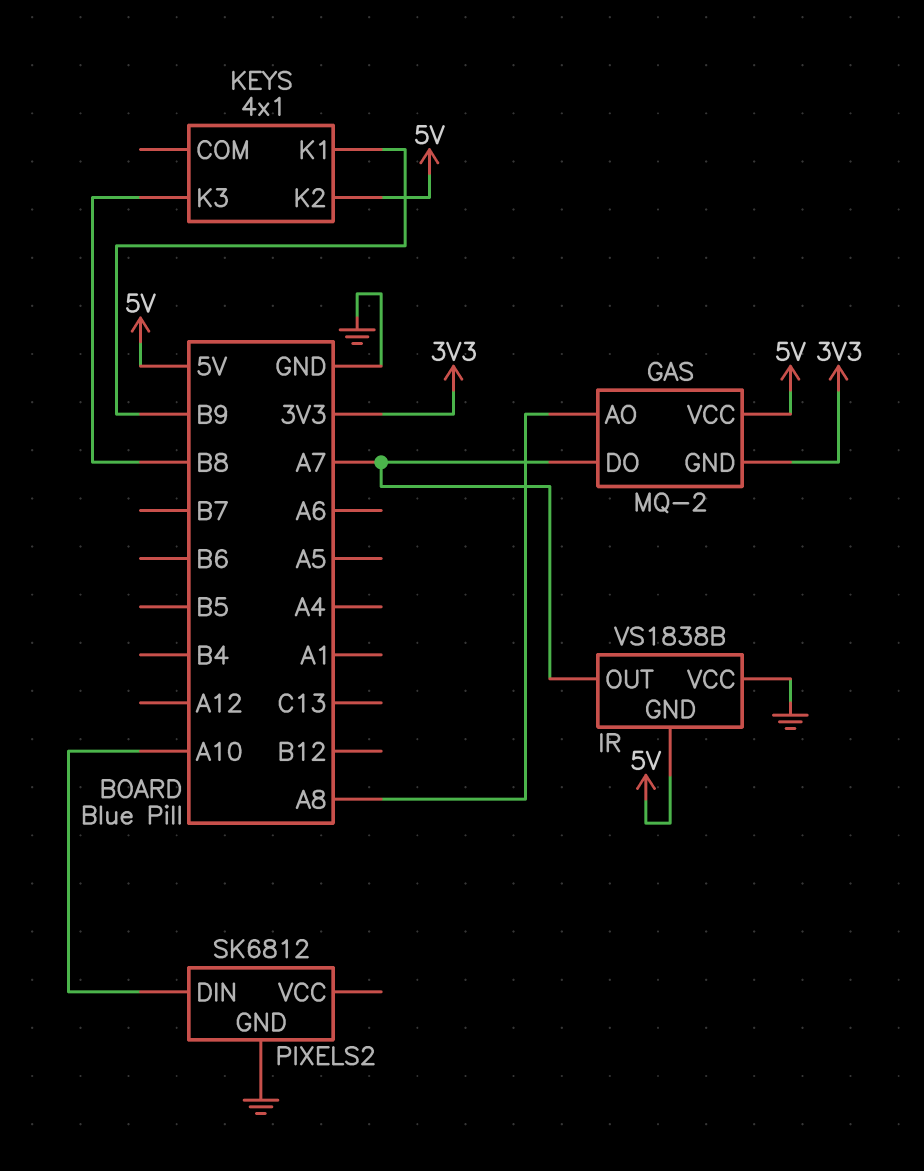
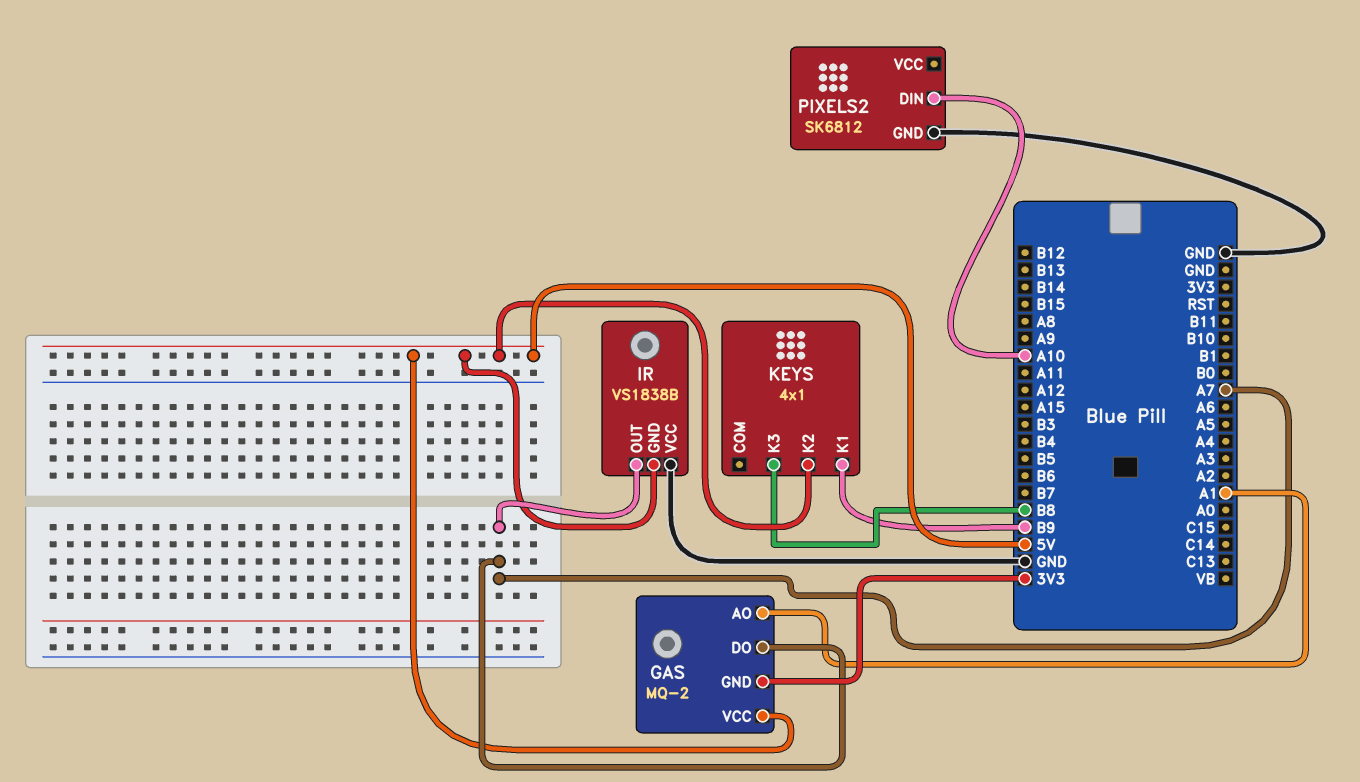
GAS pin AO: A8 -> A1

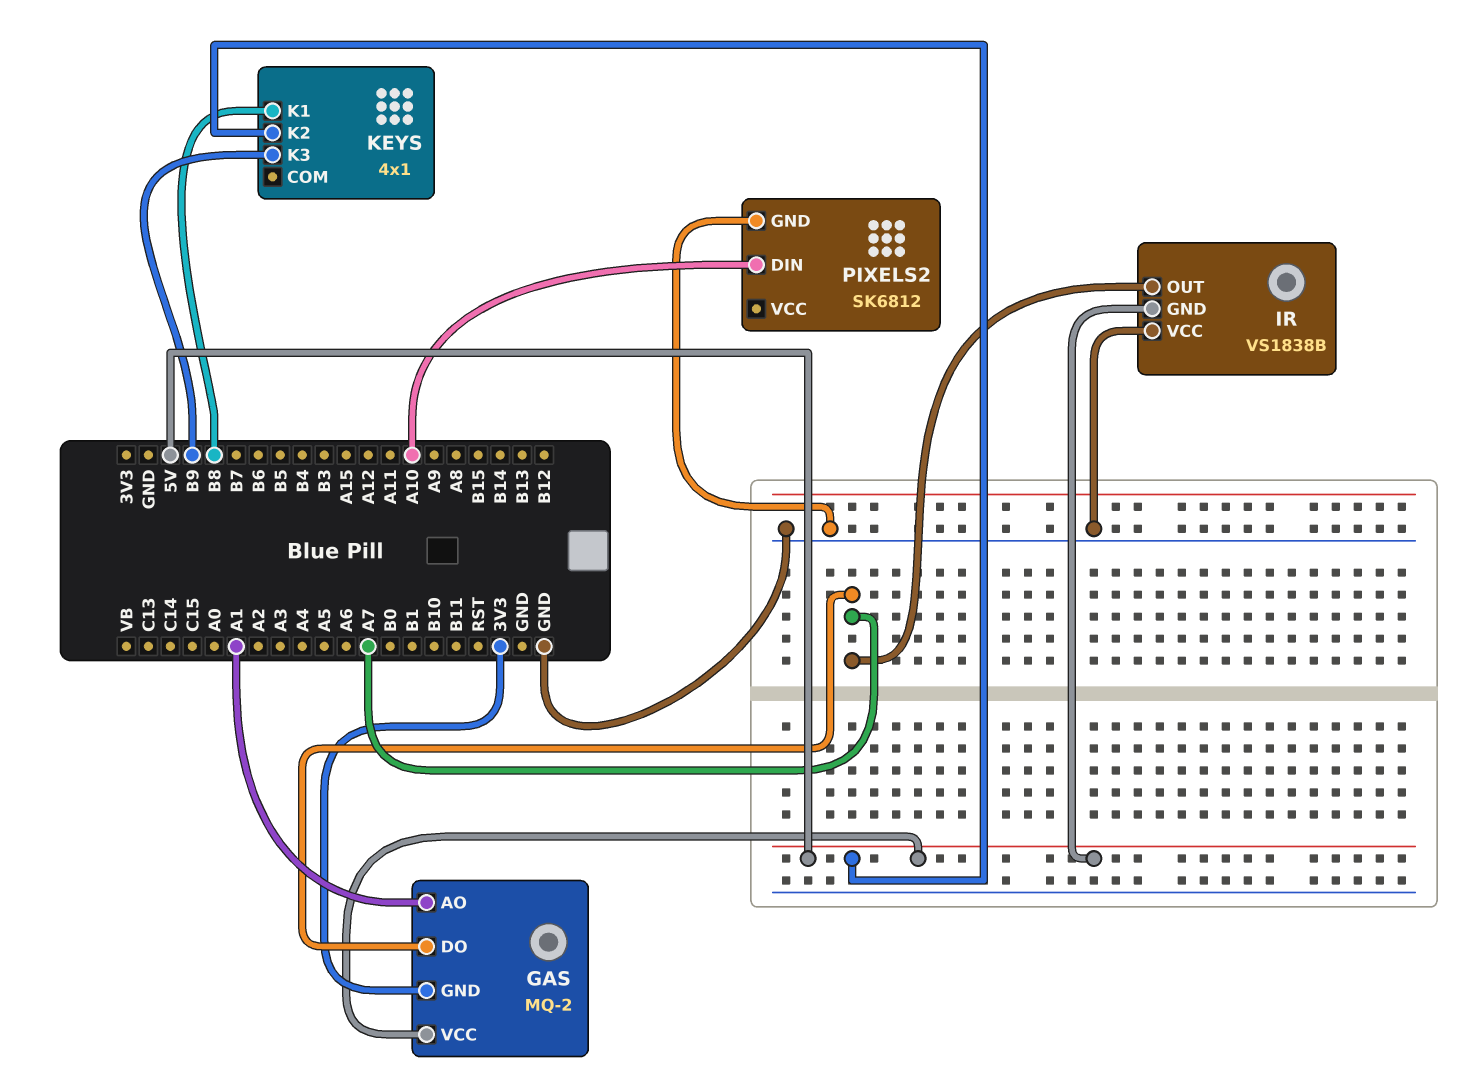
KEYS pin K1: B9 -> B8
KEYS pin K3: B8 -> B9

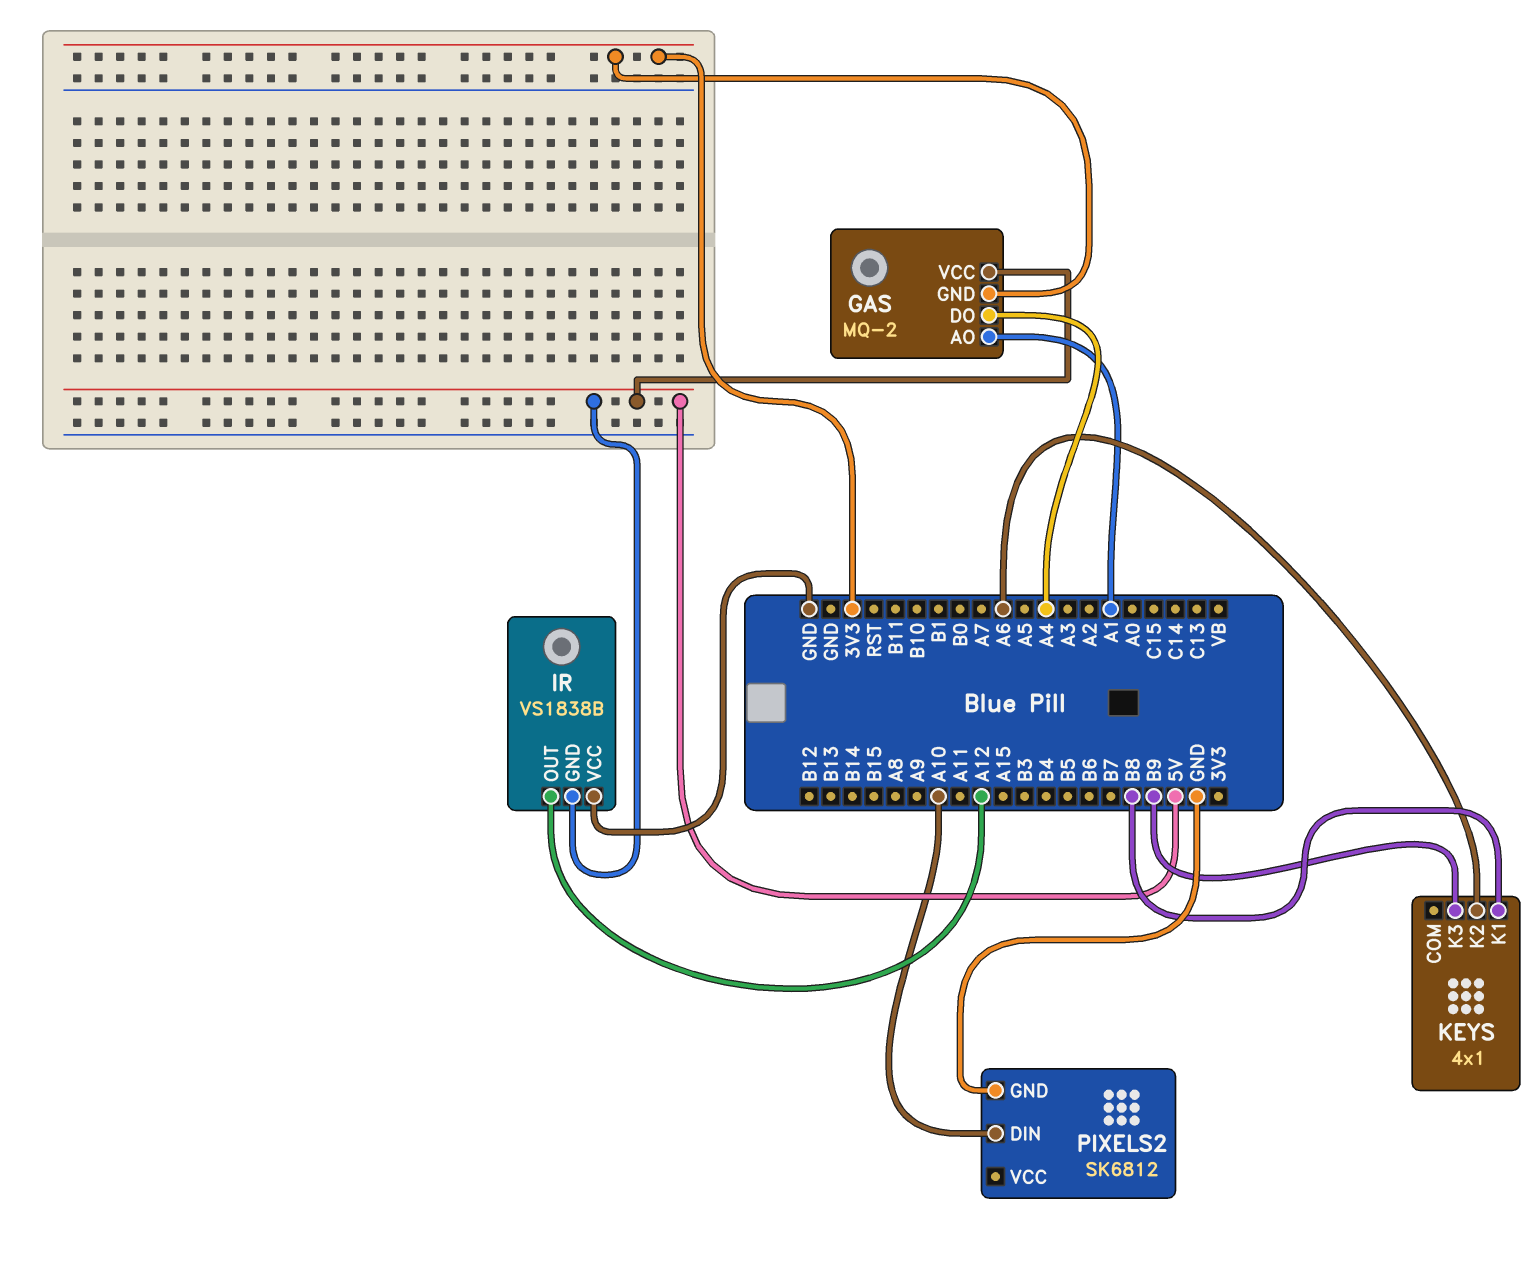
GAS pin DO: A7 -> A4
IR pin OUT: A7 -> A12
KEYS pin K2: 5V -> A6

